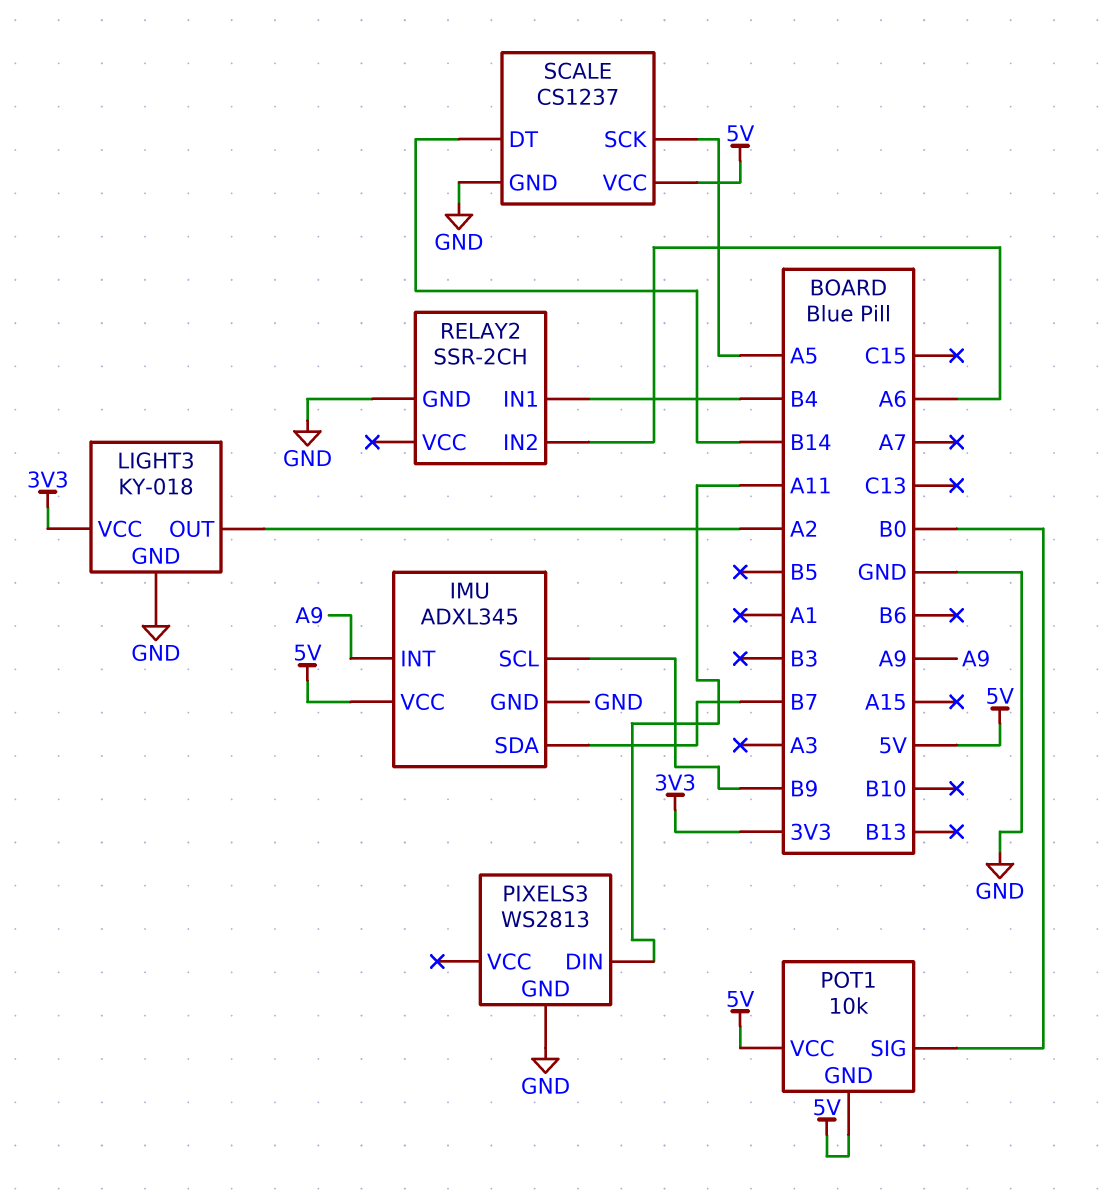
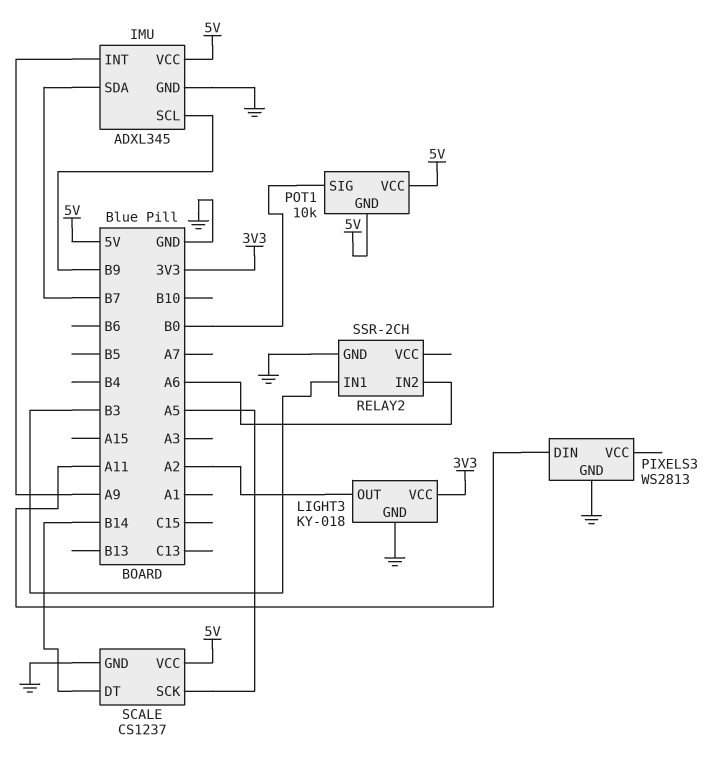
RELAY2 pin IN1: B4 -> B3

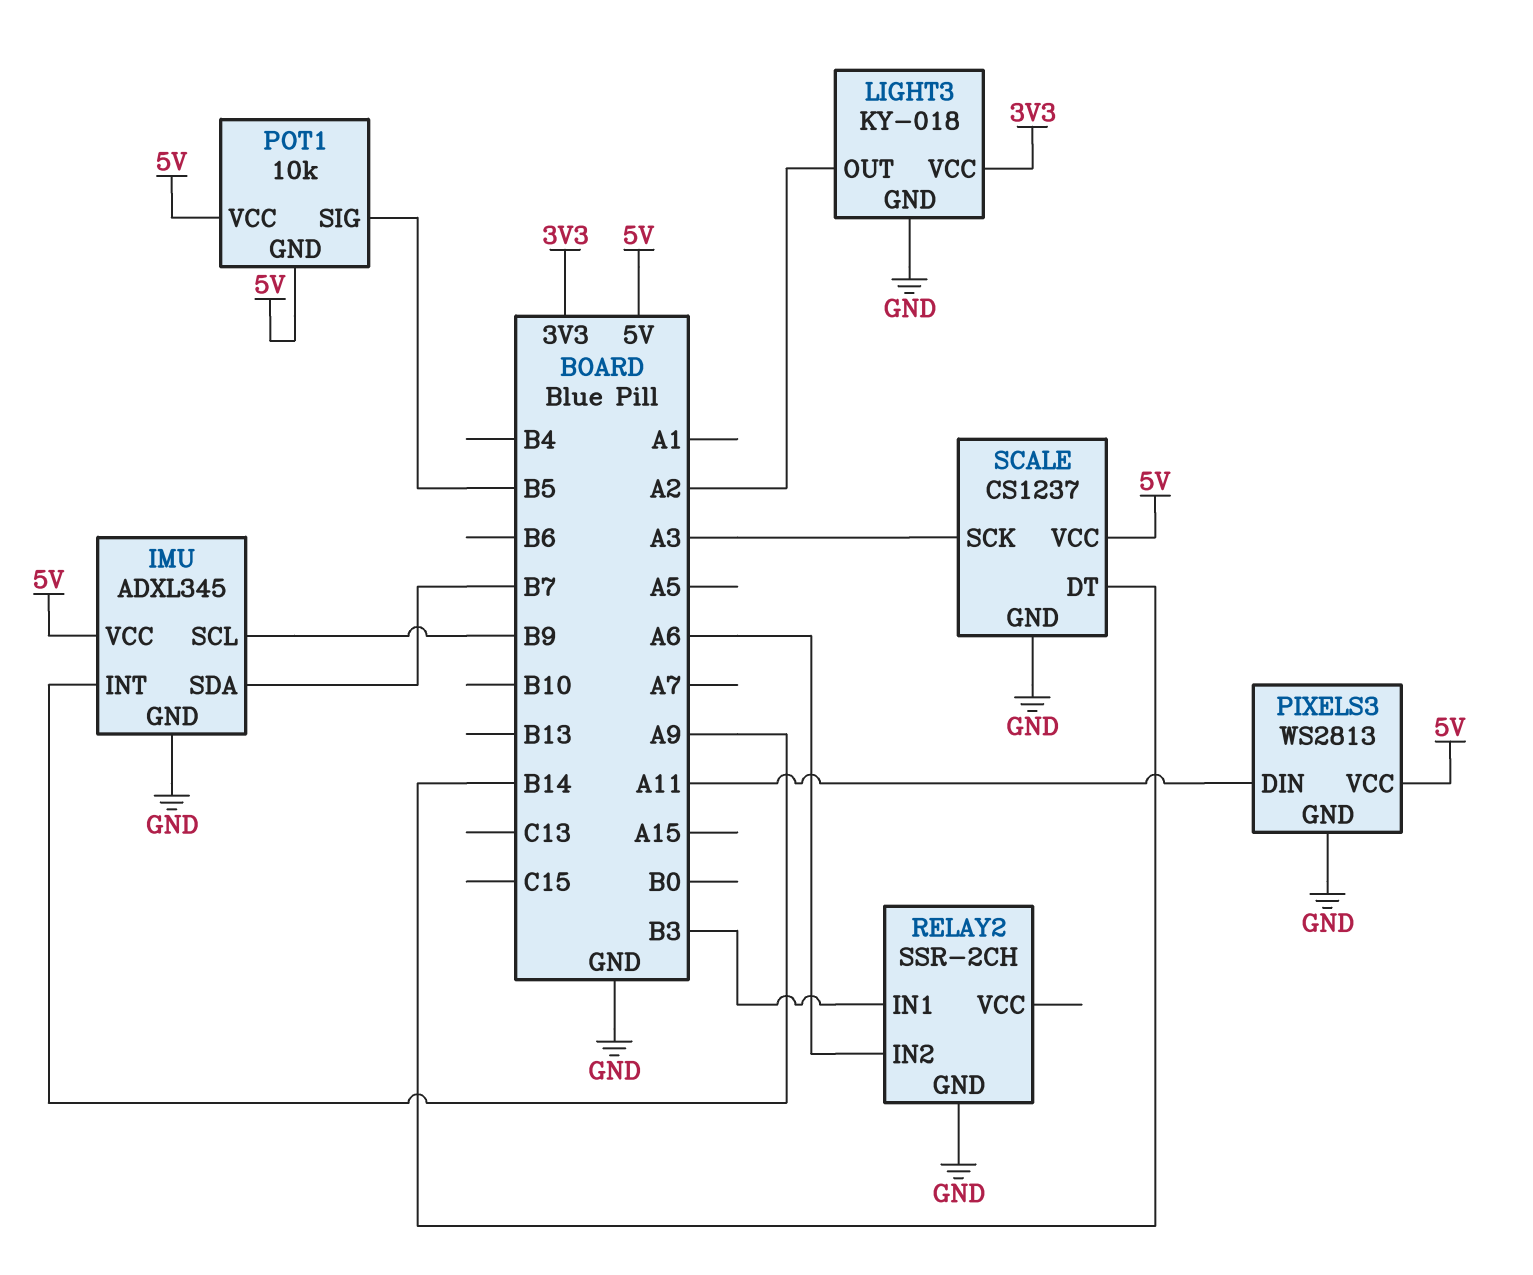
PIXELS3 pin VCC: none -> 5V
POT1 pin SIG: B0 -> B5
SCALE pin SCK: A5 -> A3

